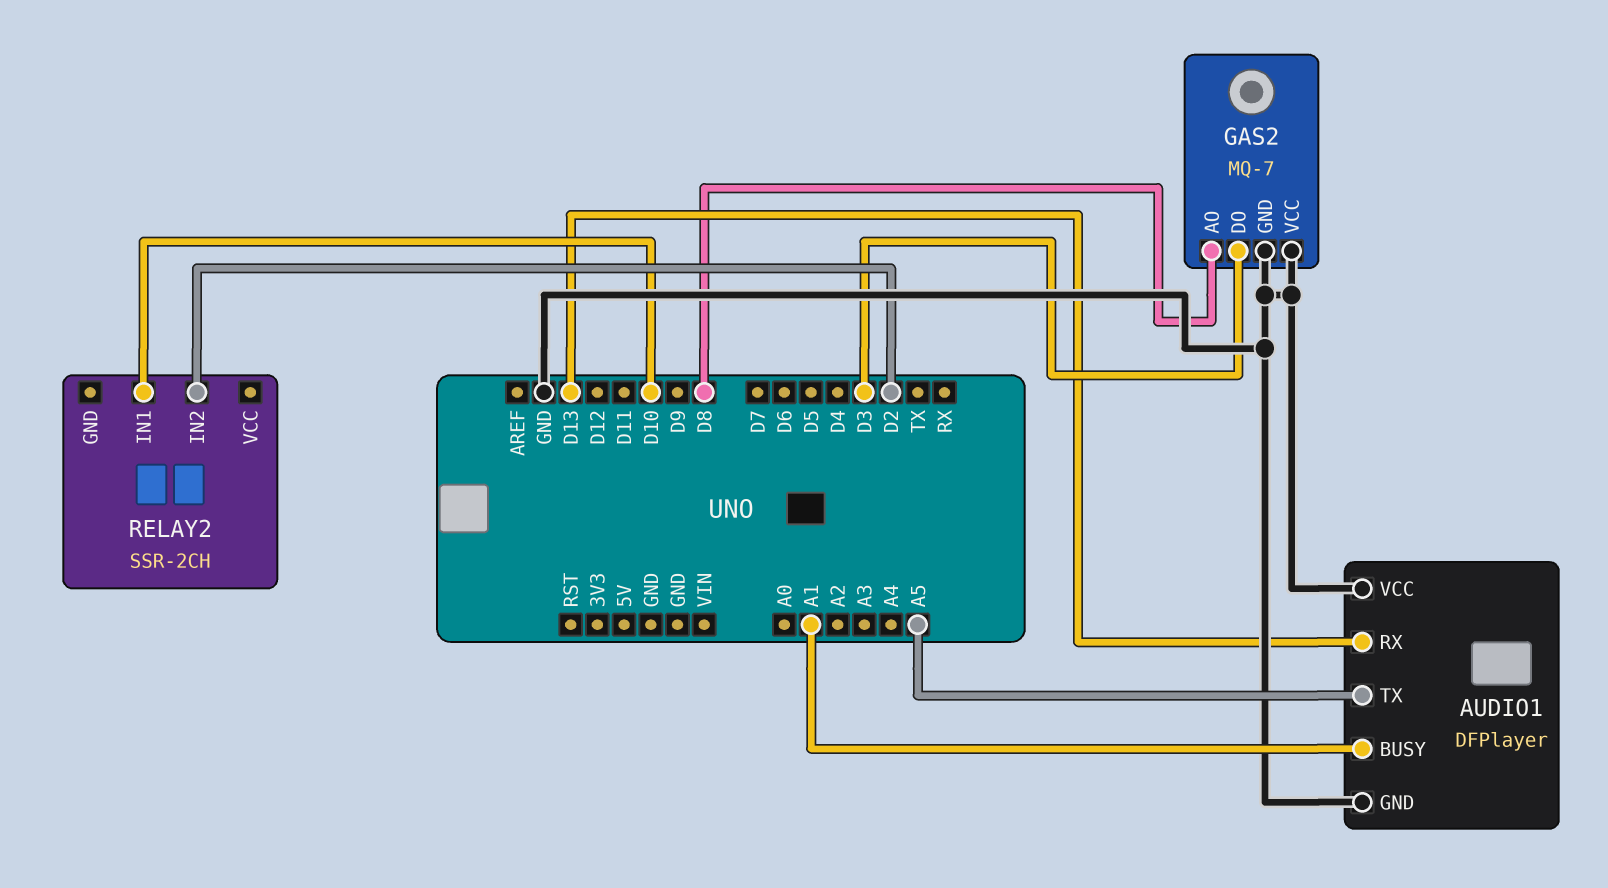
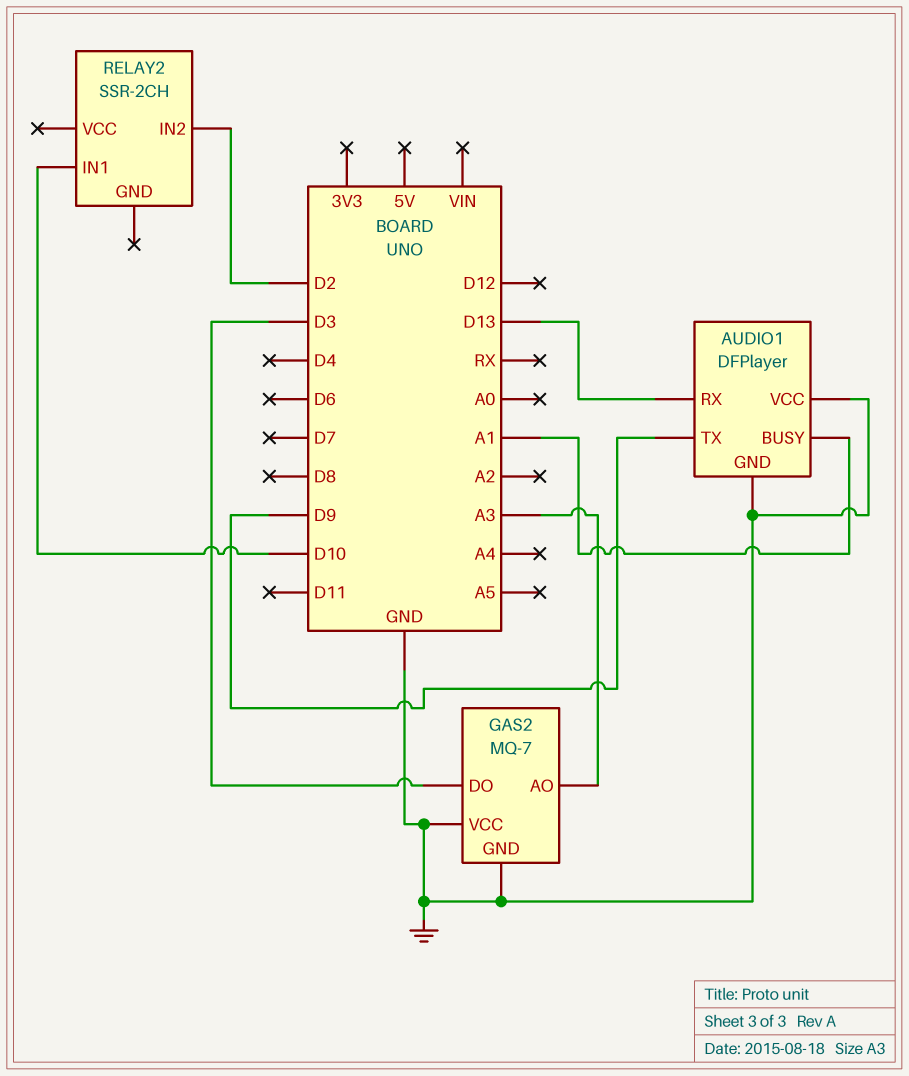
AUDIO1 pin TX: A5 -> D9
GAS2 pin AO: D8 -> A3

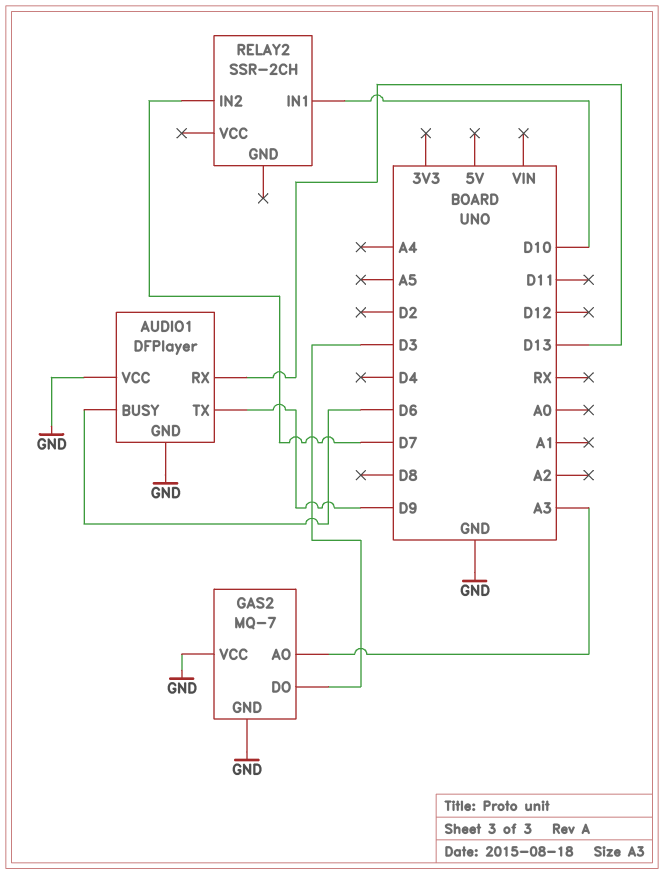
AUDIO1 pin BUSY: A1 -> D6
RELAY2 pin IN2: D2 -> D7

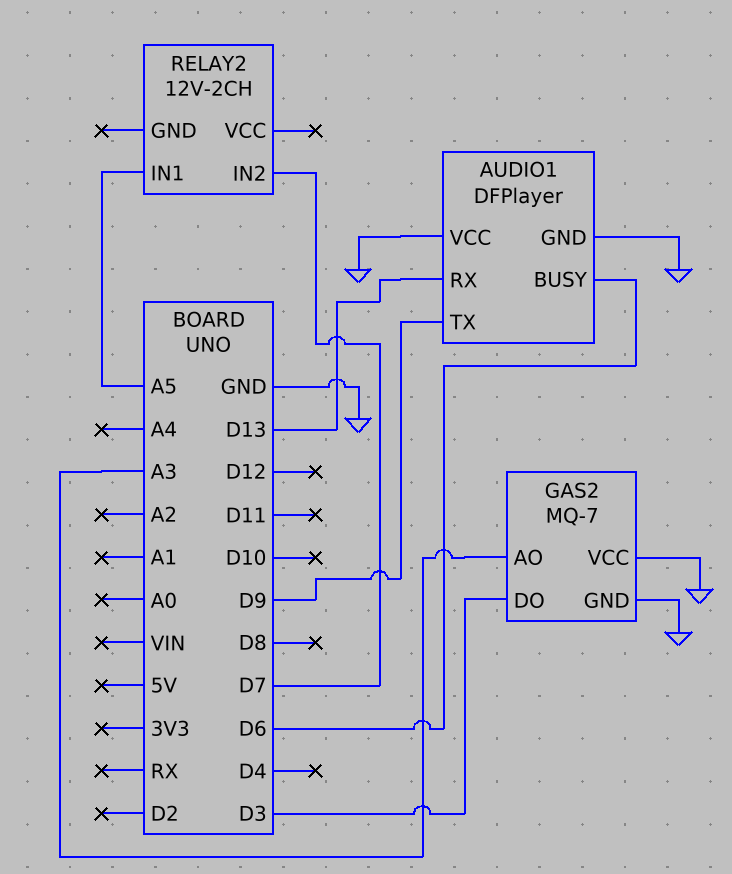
RELAY2: SSR-2CH -> 12V-2CH
RELAY2 pin IN1: D10 -> A5

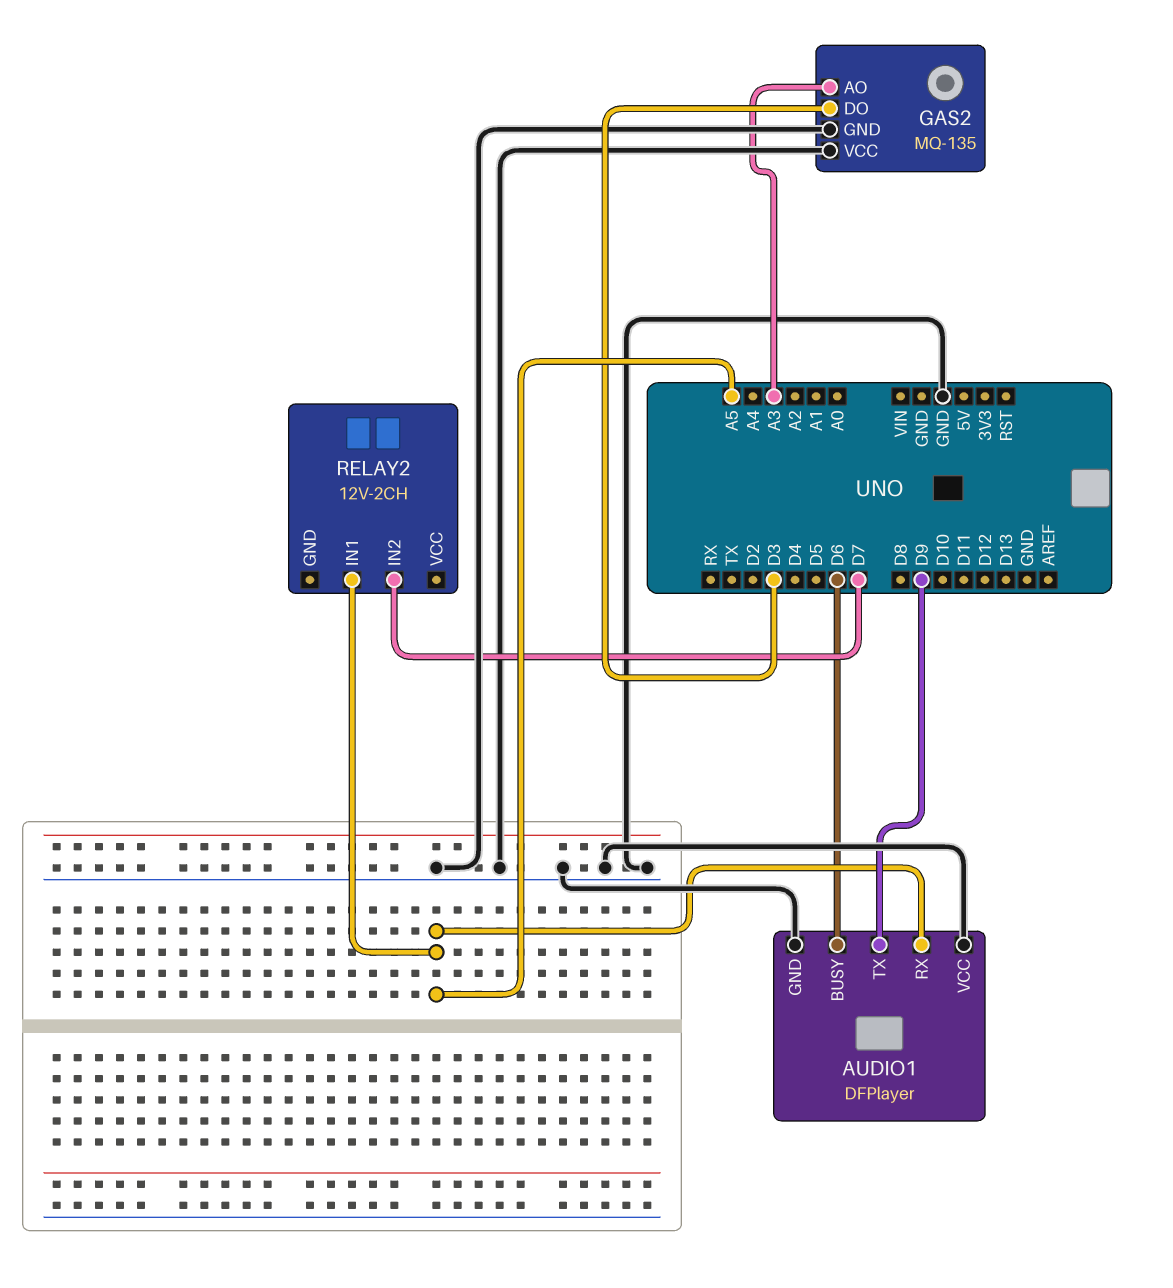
AUDIO1 pin RX: D13 -> A5
GAS2: MQ-7 -> MQ-135

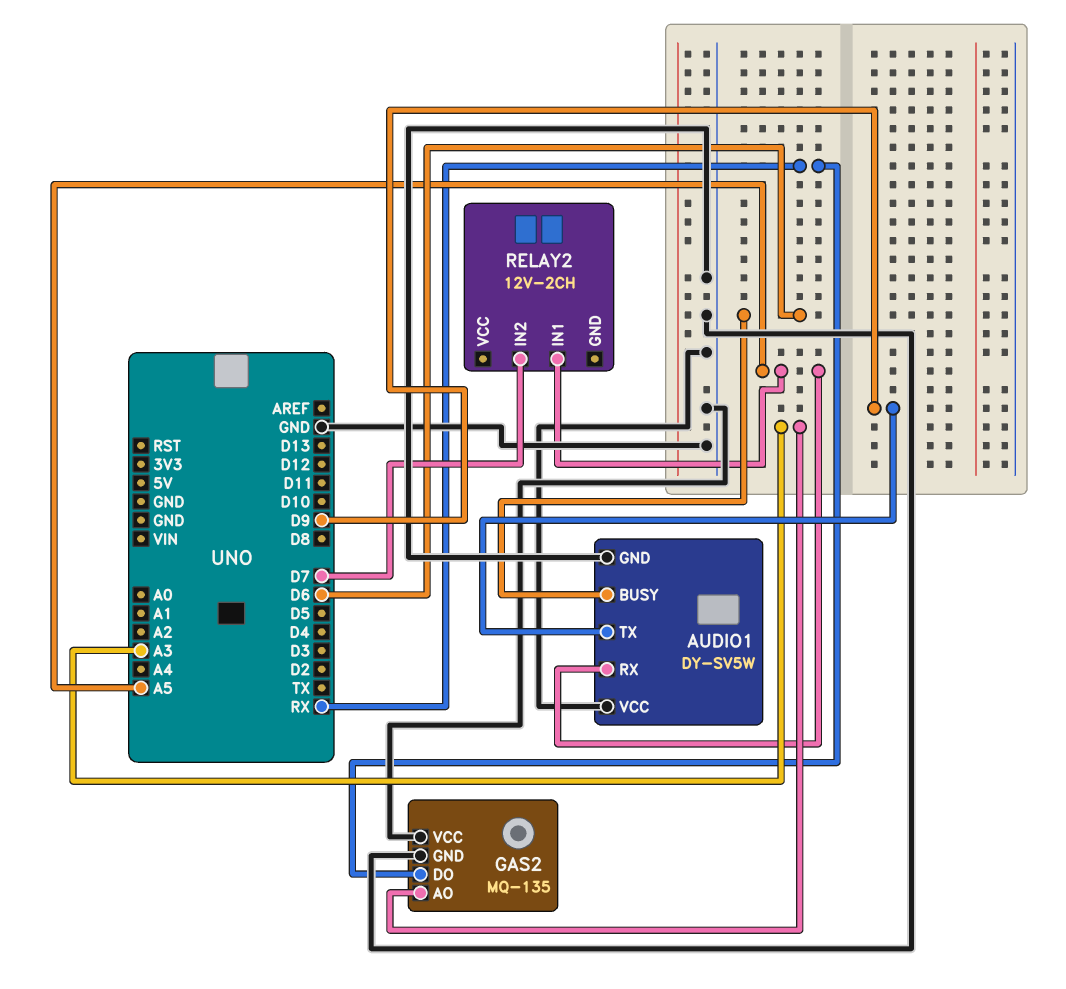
AUDIO1: DFPlayer -> DY-SV5W
GAS2 pin DO: D3 -> RX

